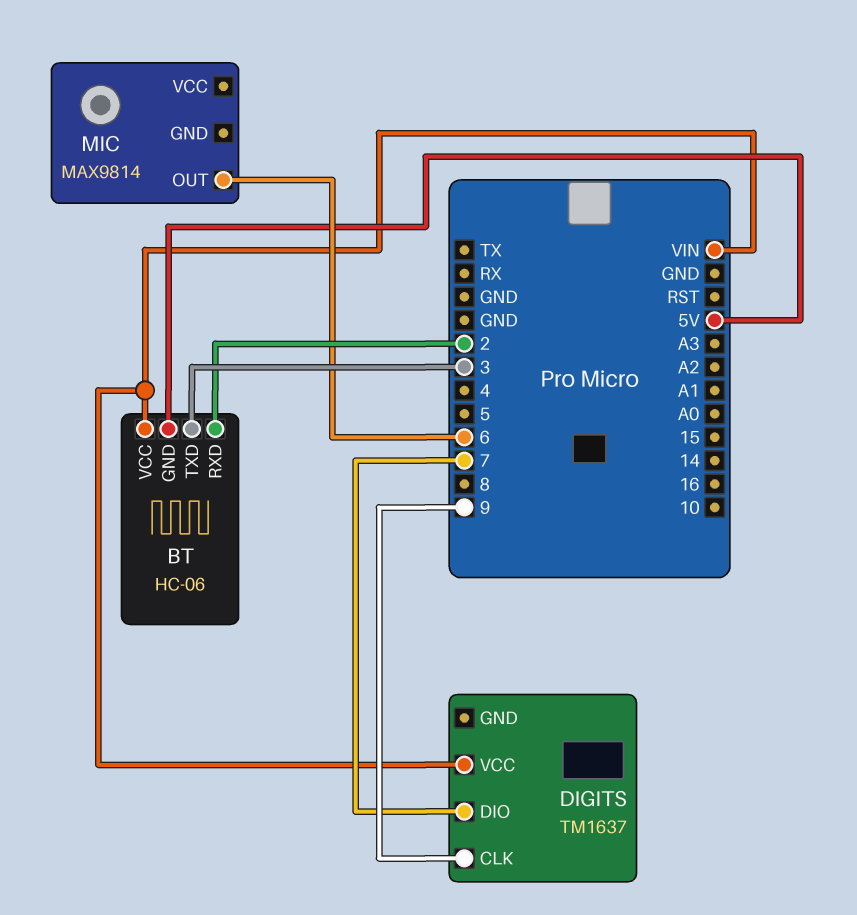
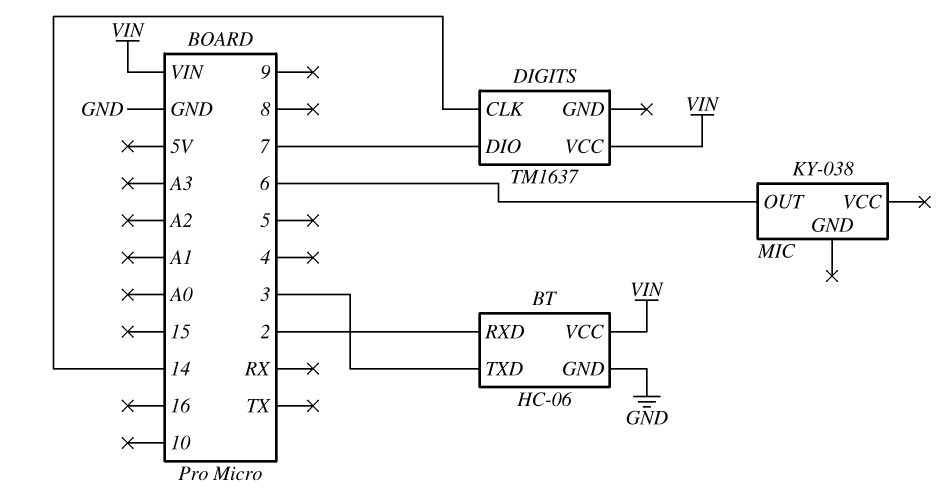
BT pin GND: 5V -> GND
DIGITS pin CLK: 9 -> 14
MIC: MAX9814 -> KY-038

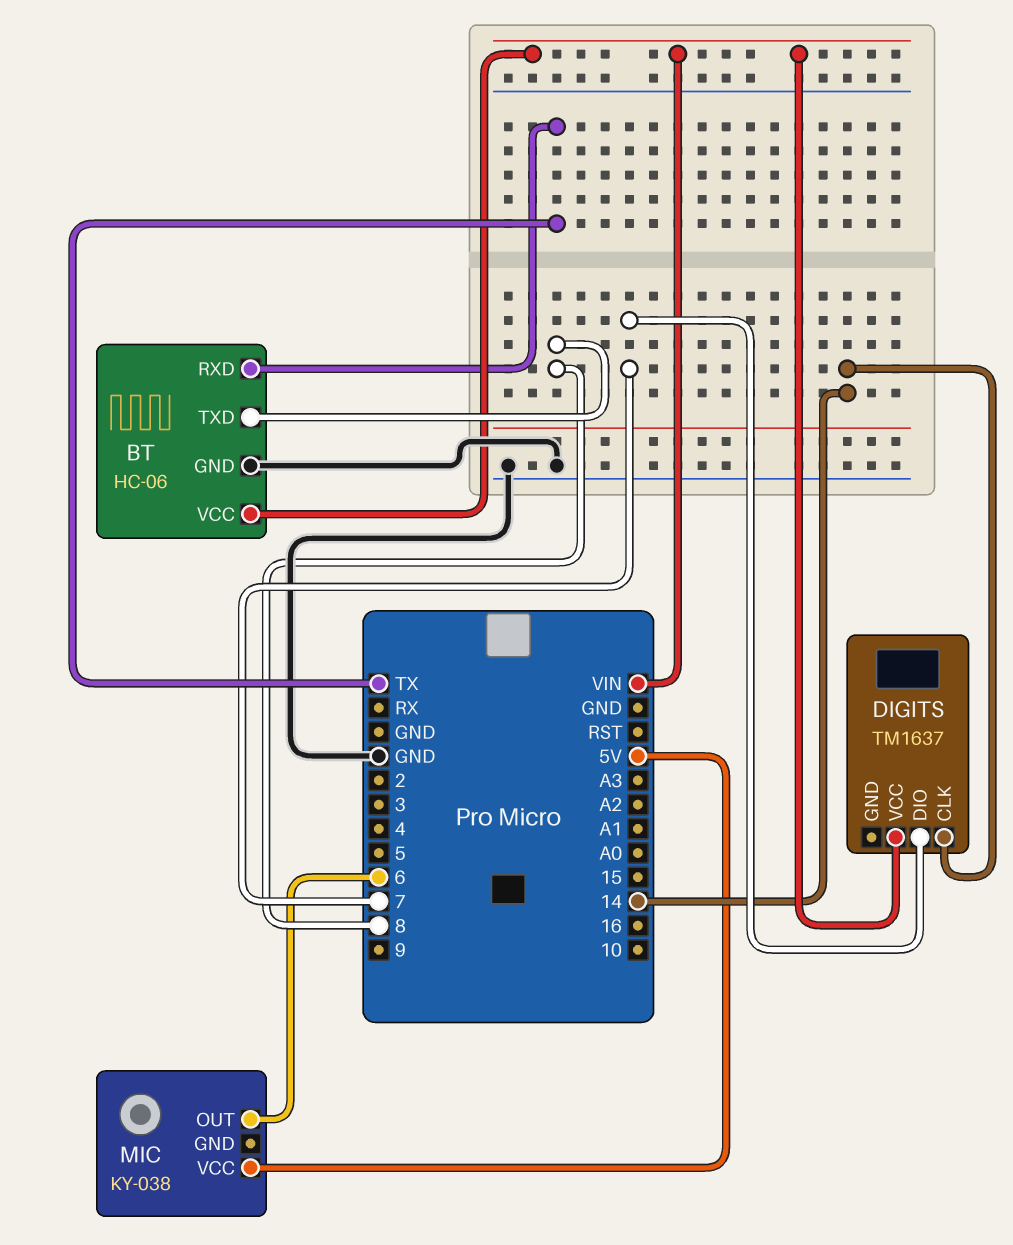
BT pin RXD: 2 -> TX
BT pin TXD: 3 -> 8
MIC pin VCC: none -> 5V

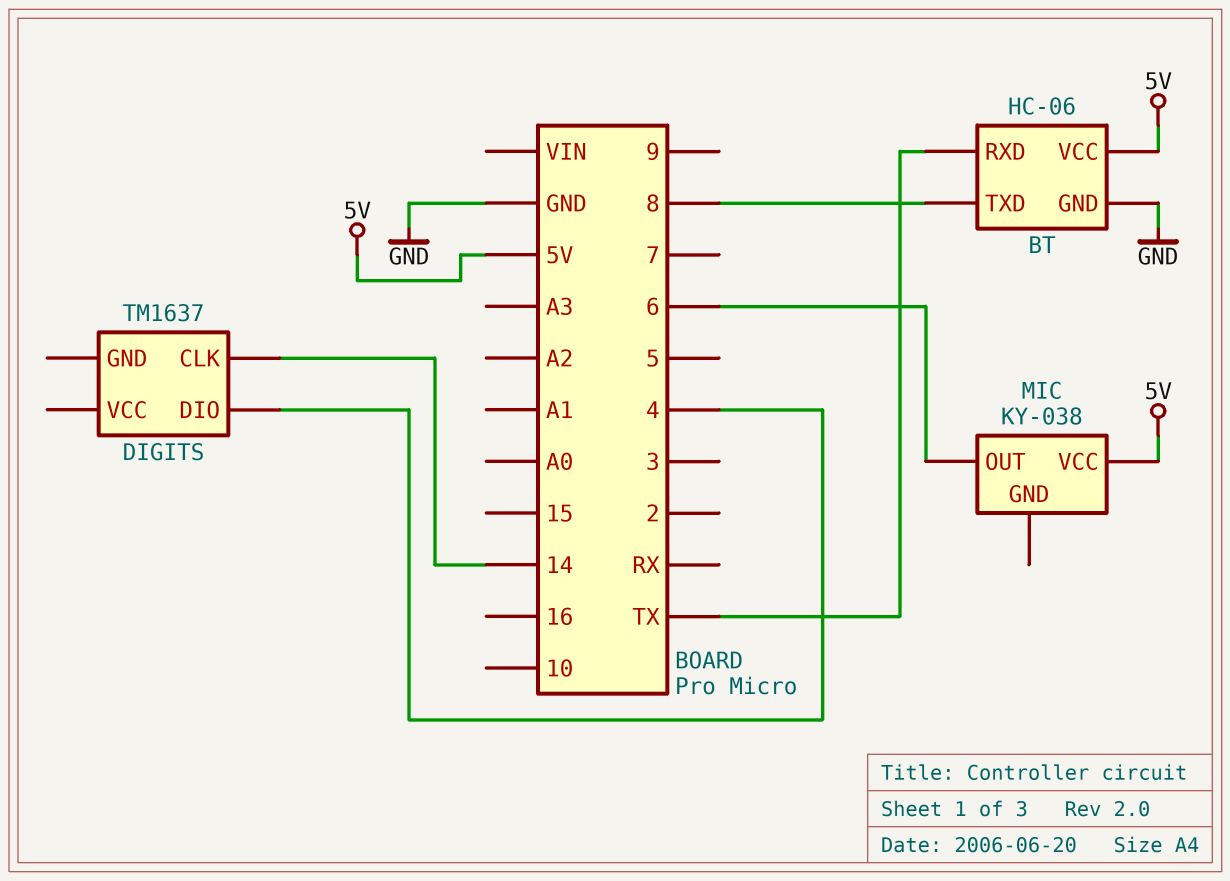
BT pin VCC: VIN -> 5V
DIGITS pin DIO: 7 -> 4
DIGITS pin VCC: VIN -> none

